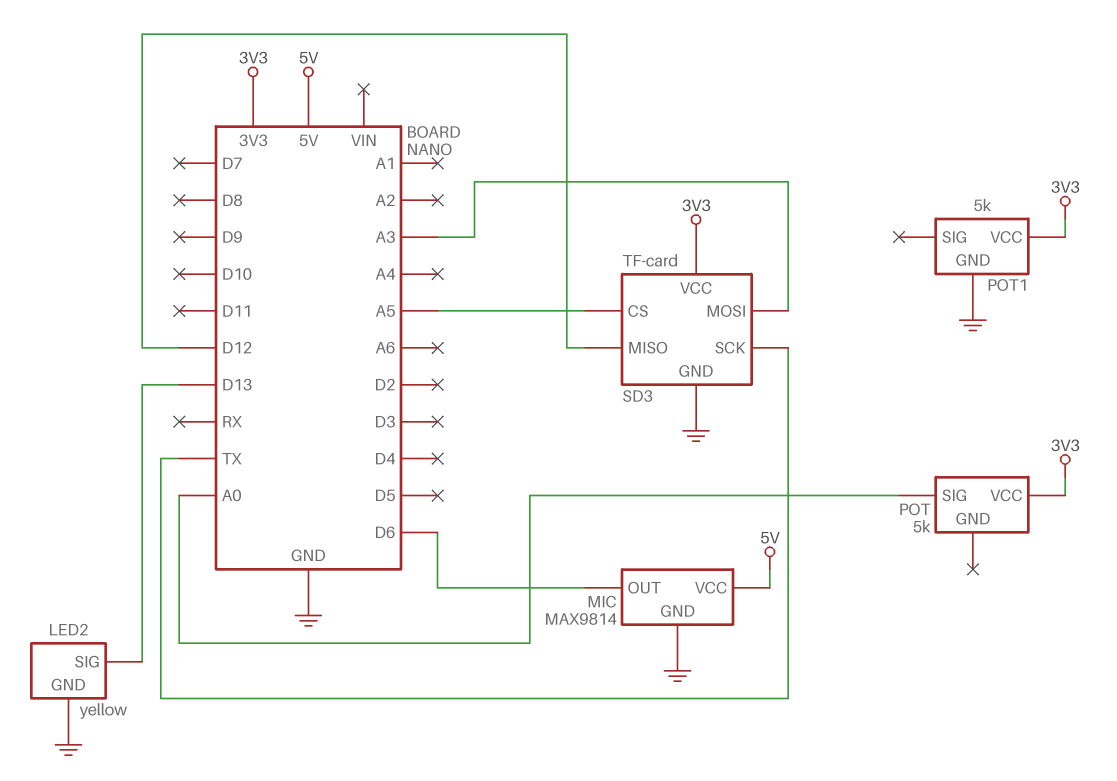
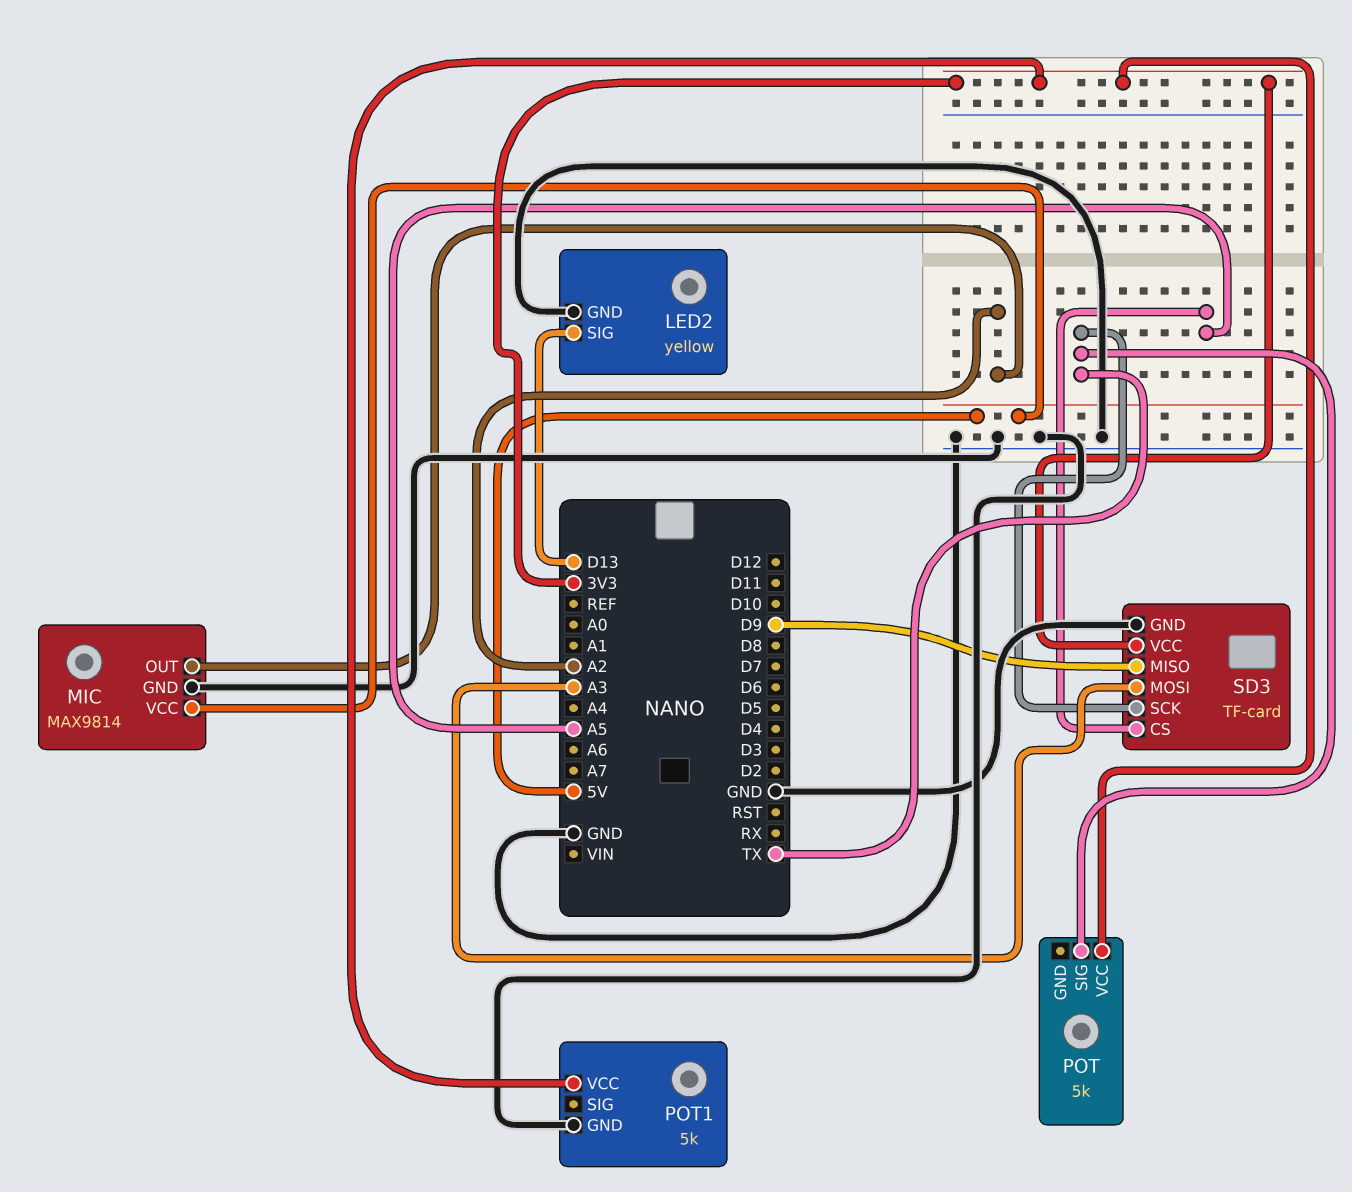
MIC pin OUT: D6 -> A2
POT pin SIG: A0 -> TX
SD3 pin MISO: D12 -> D9

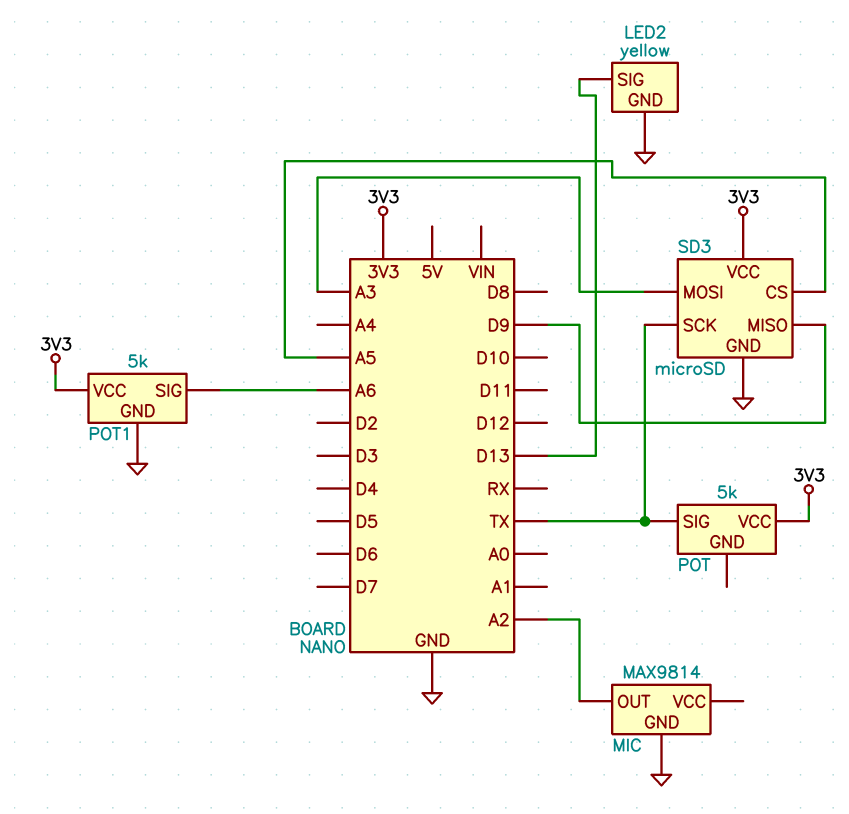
MIC pin VCC: 5V -> none
POT1 pin SIG: none -> A6
SD3: TF-card -> microSD

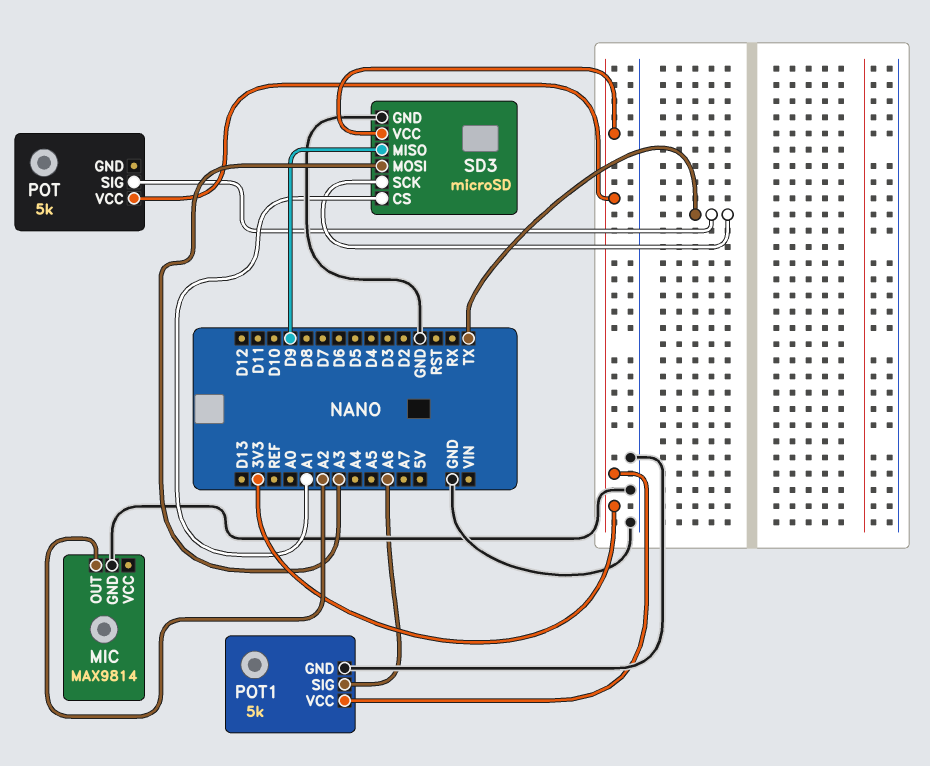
LED2: yellow -> none
LED2 pin GND: GND -> none
LED2 pin SIG: D13 -> none
SD3 pin CS: A5 -> A1

